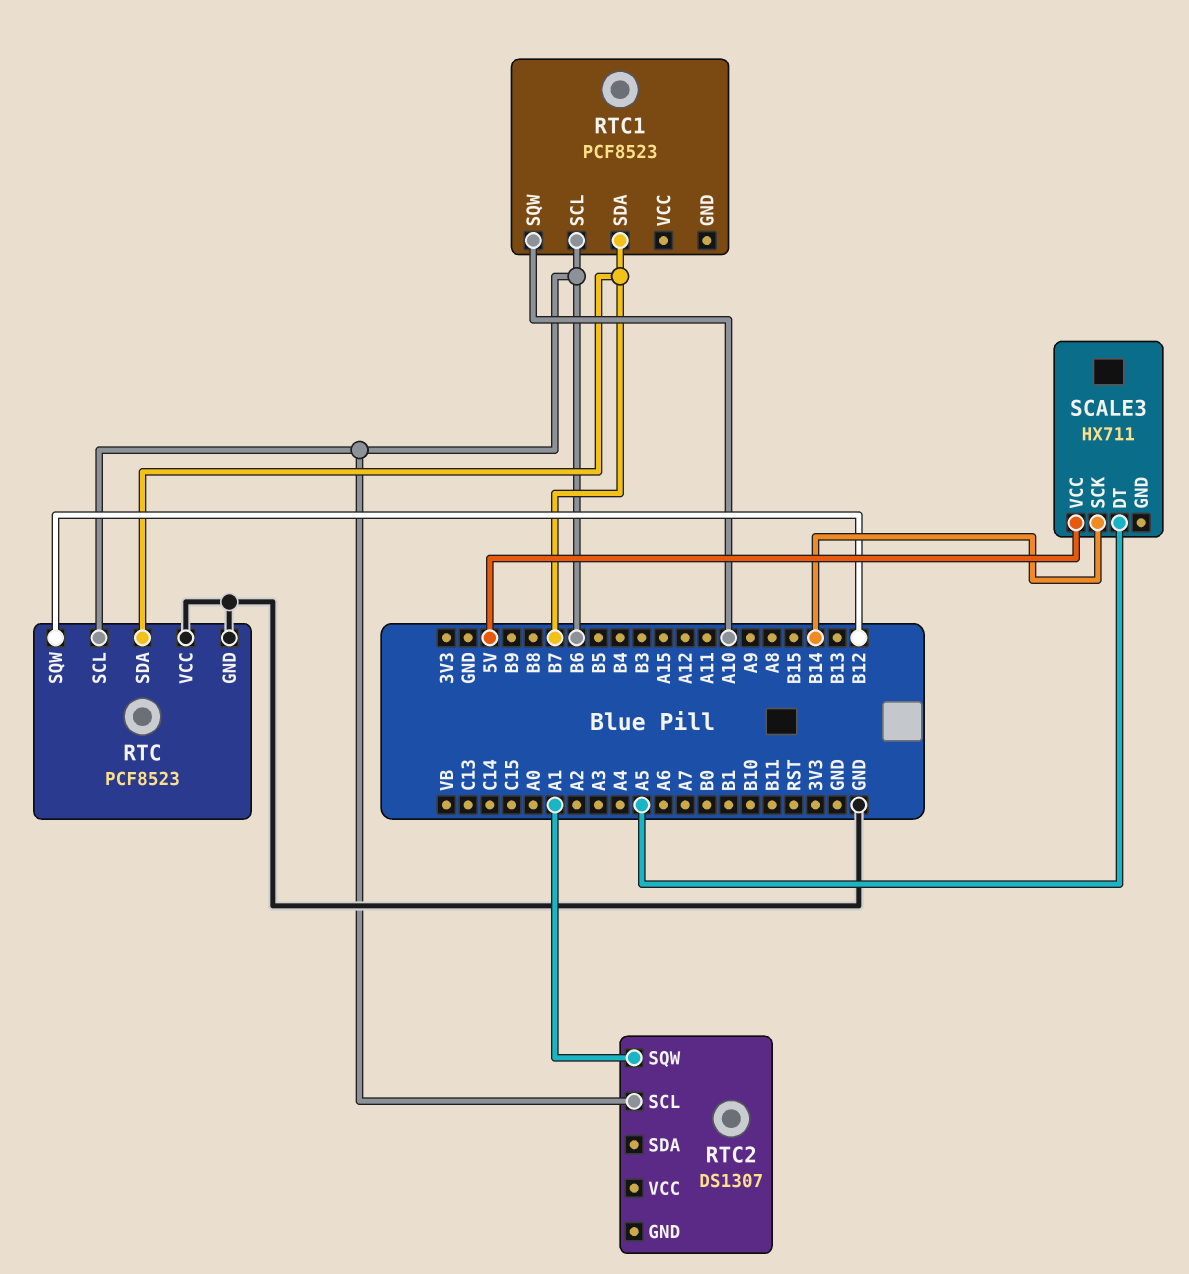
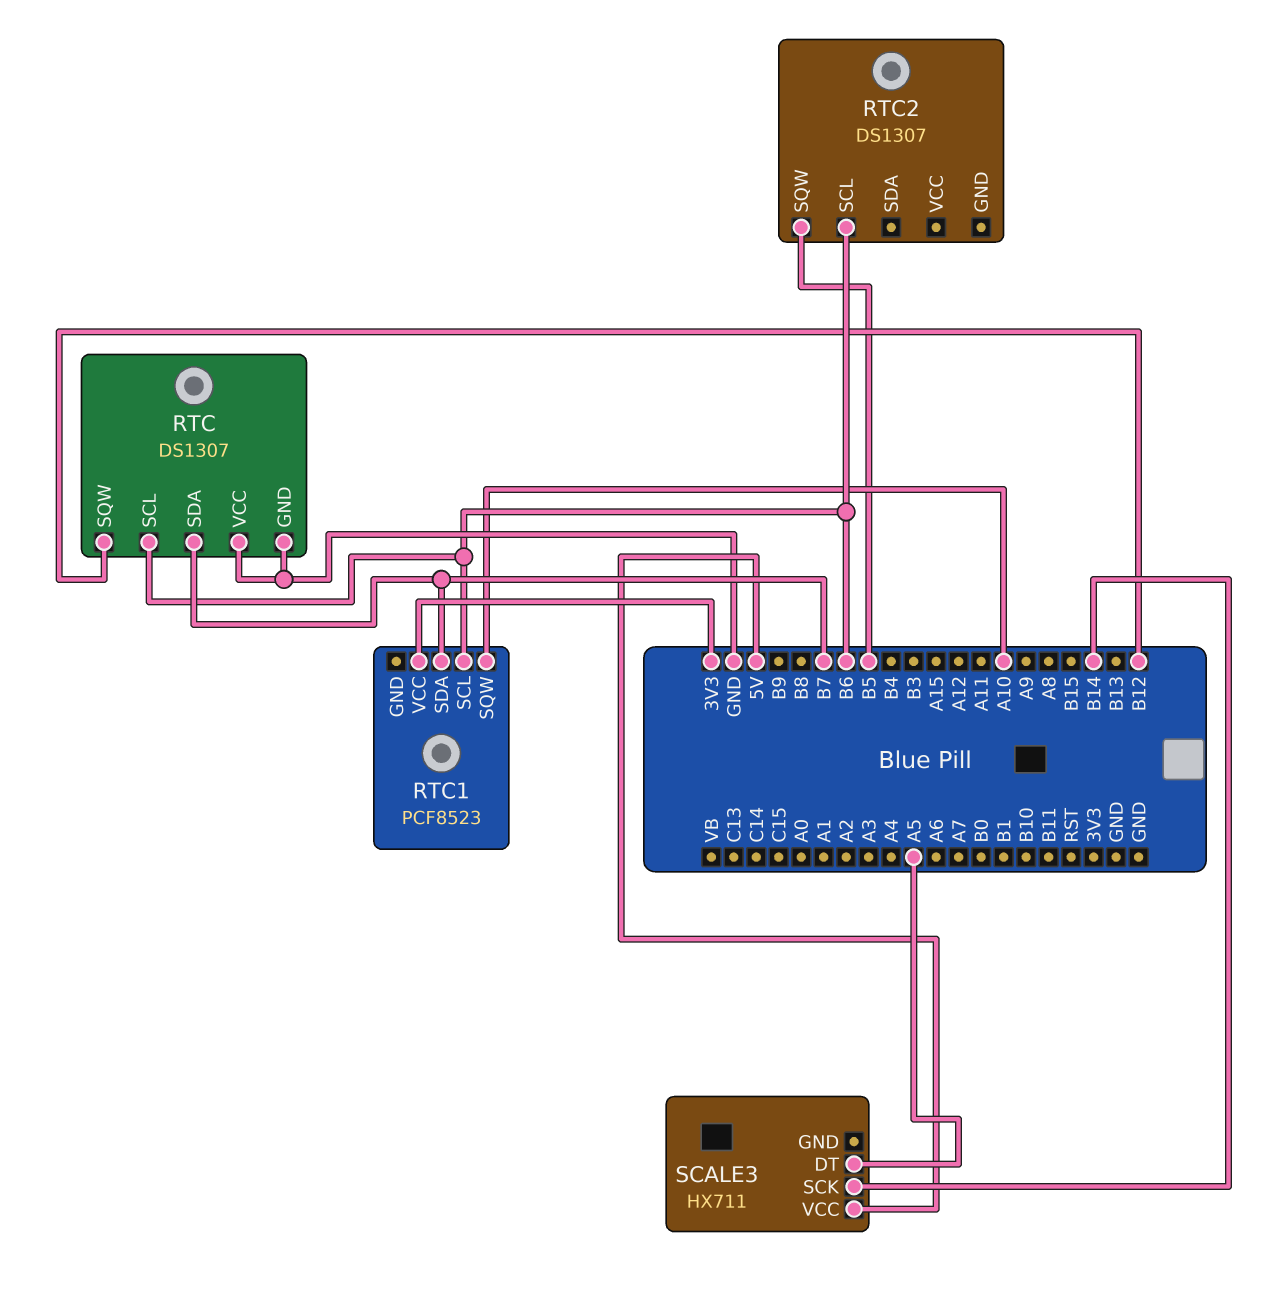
RTC: PCF8523 -> DS1307
RTC1 pin VCC: none -> 3V3
RTC2 pin SQW: A1 -> B5

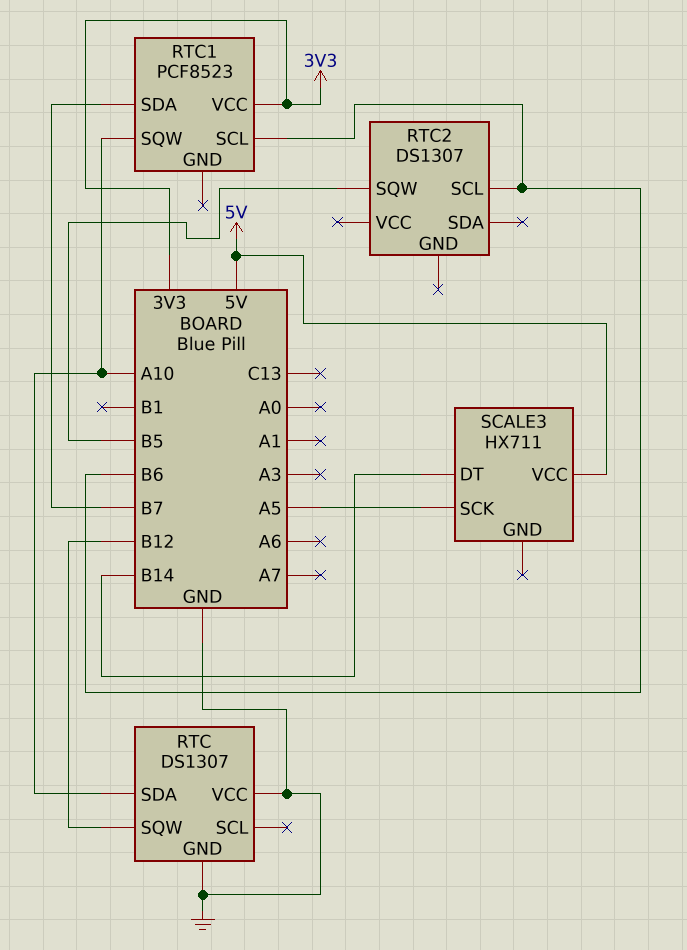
RTC pin SCL: B6 -> none
RTC pin SDA: B7 -> A10
SCALE3 pin DT: A5 -> B14
SCALE3 pin SCK: B14 -> A5

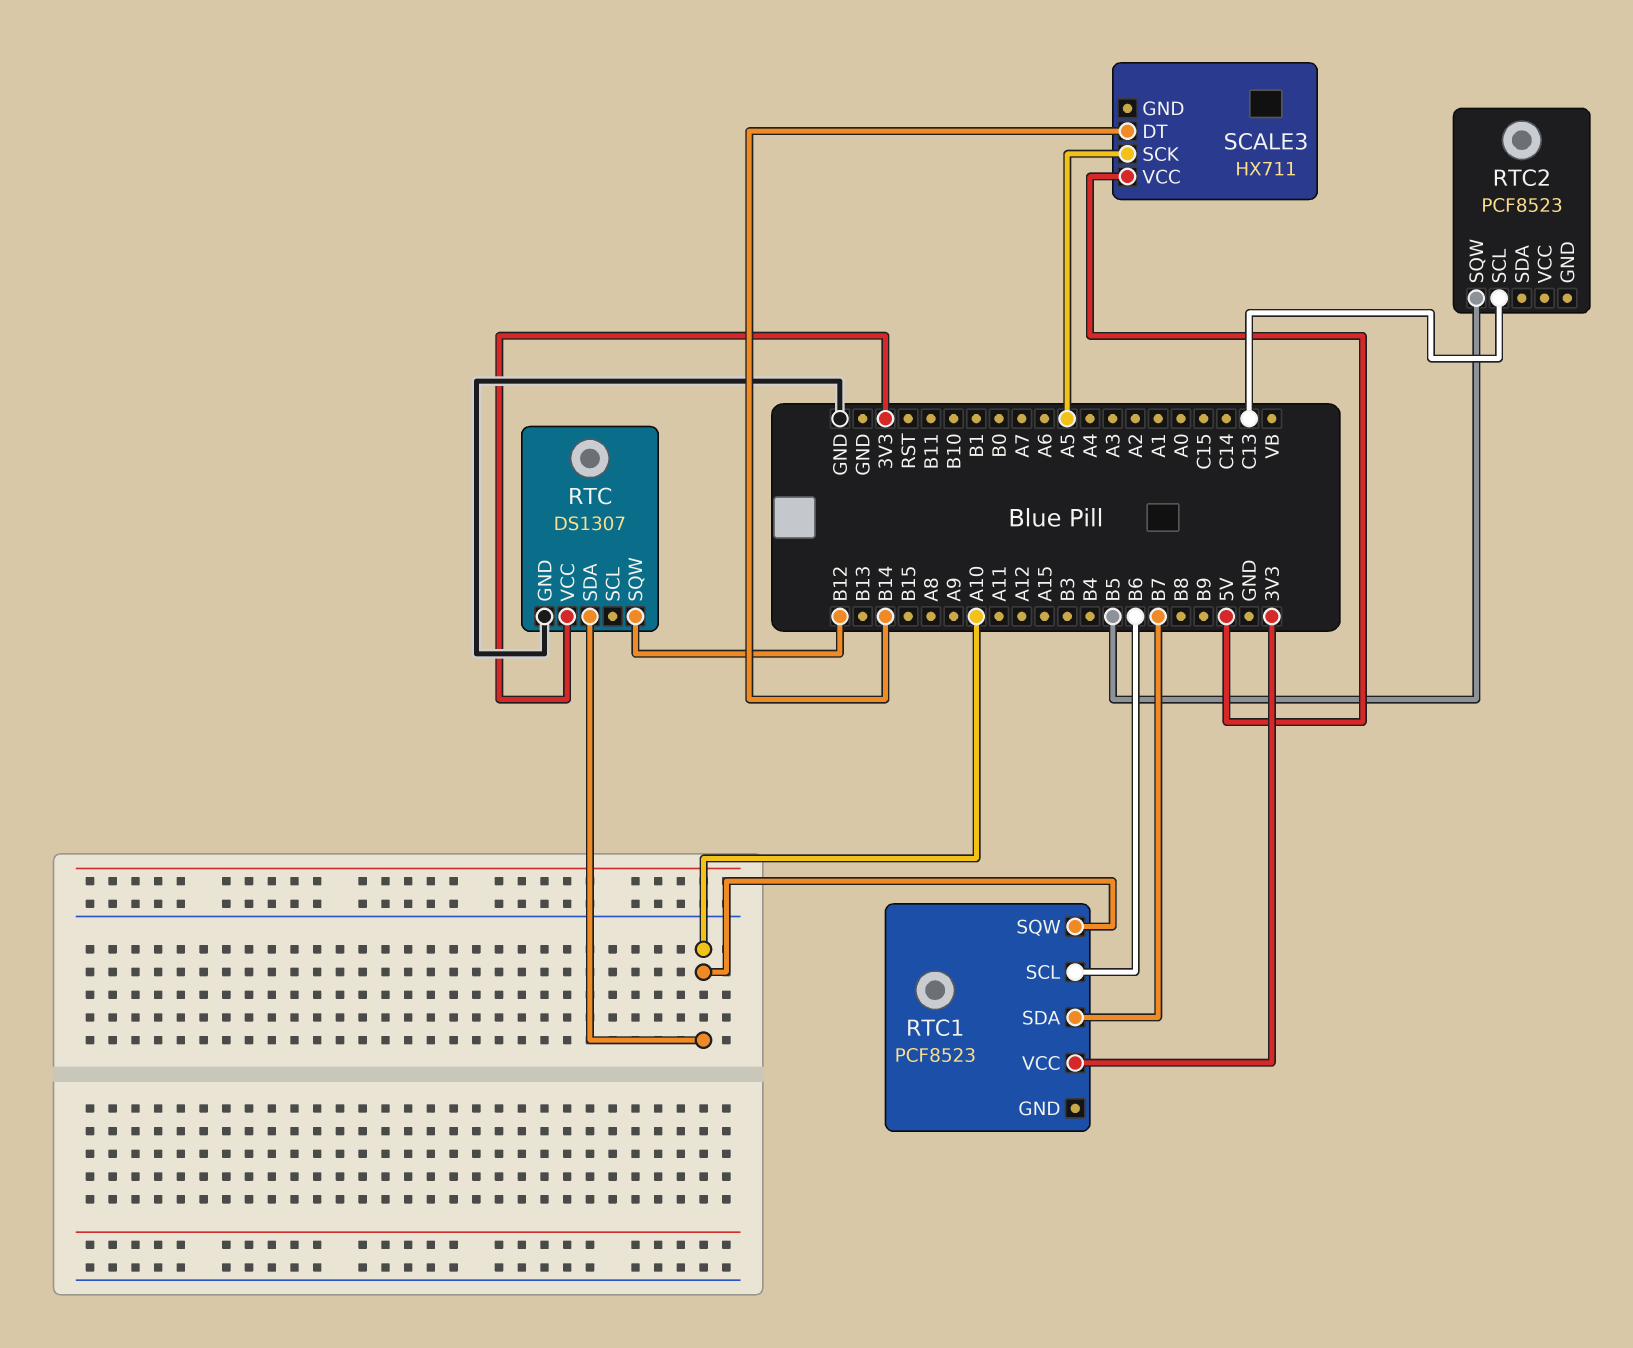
RTC pin VCC: GND -> 3V3
RTC2: DS1307 -> PCF8523
RTC2 pin SCL: B6 -> C13

